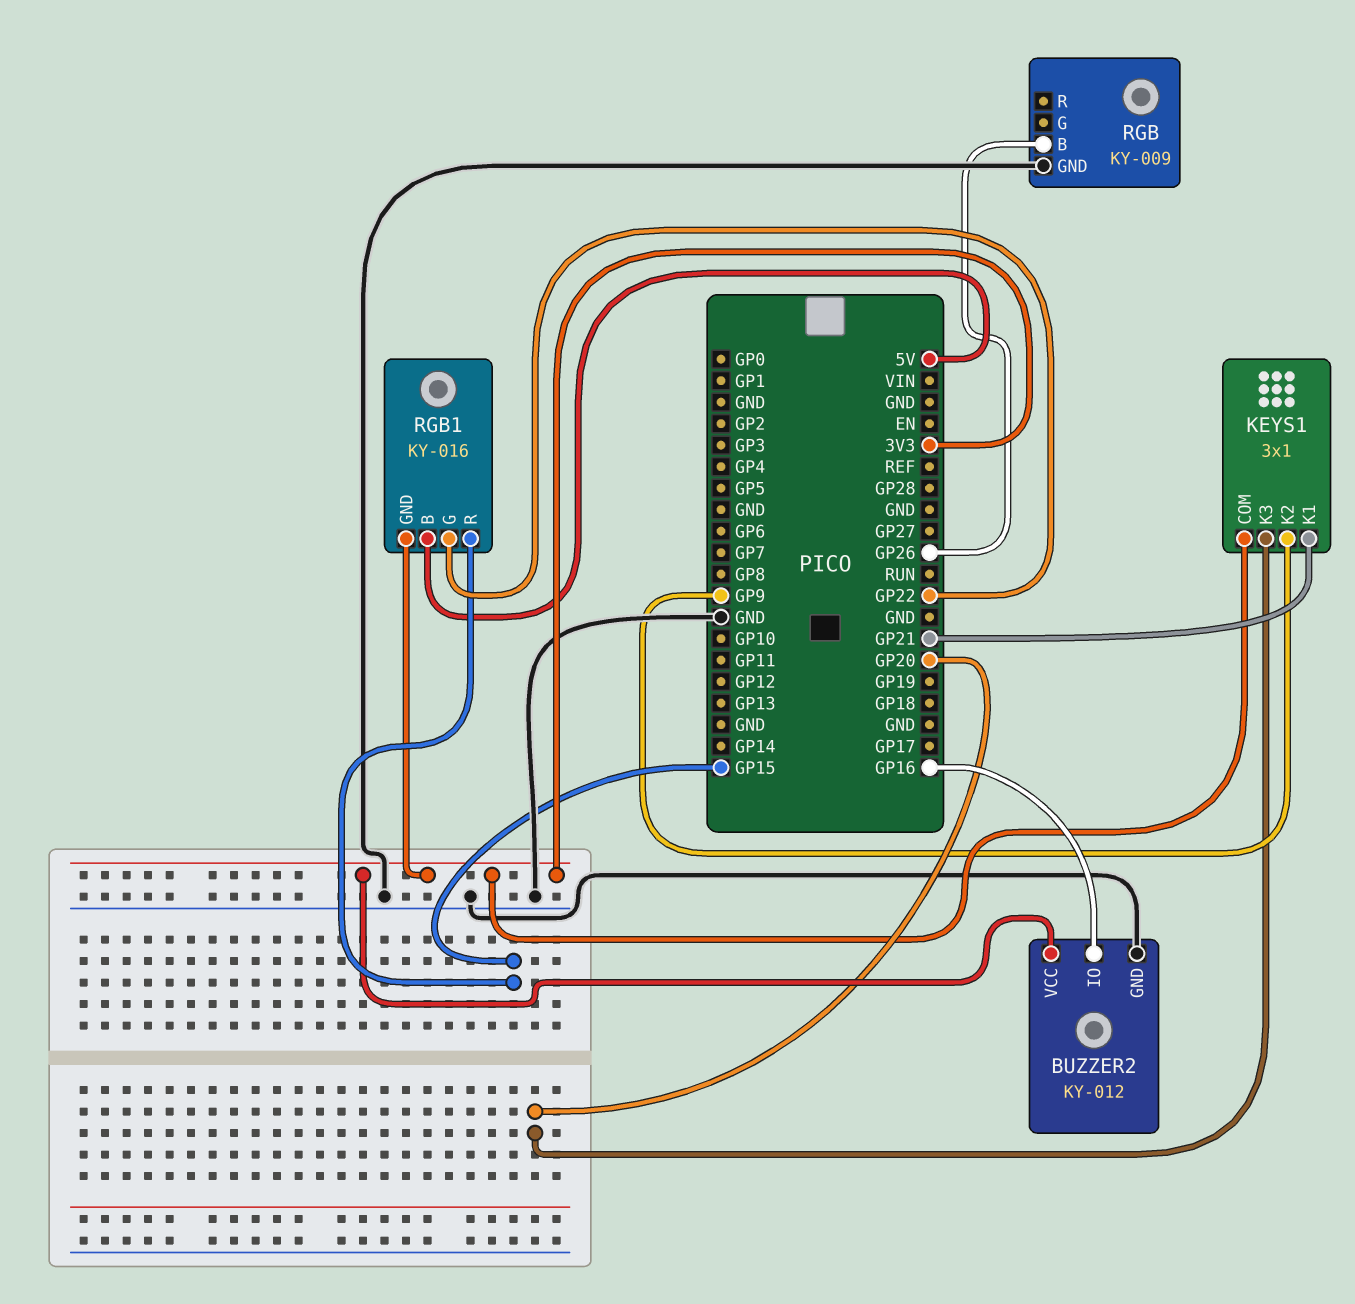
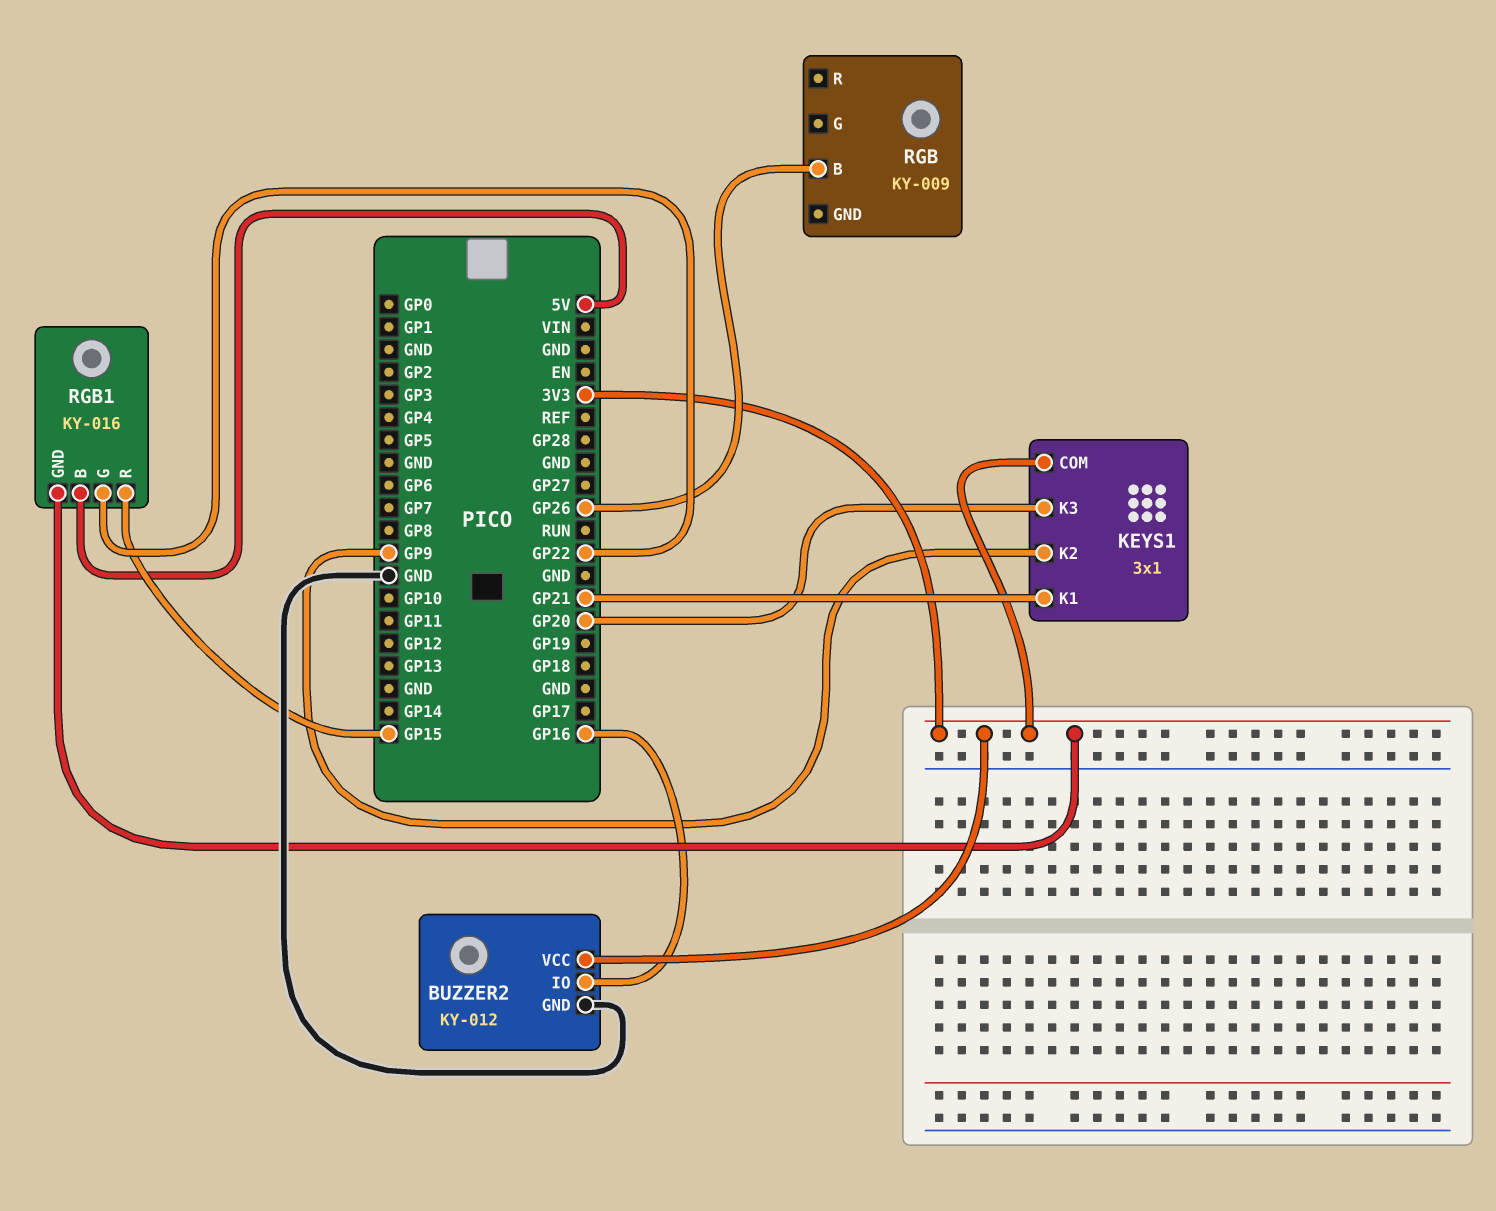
RGB pin GND: GND -> none

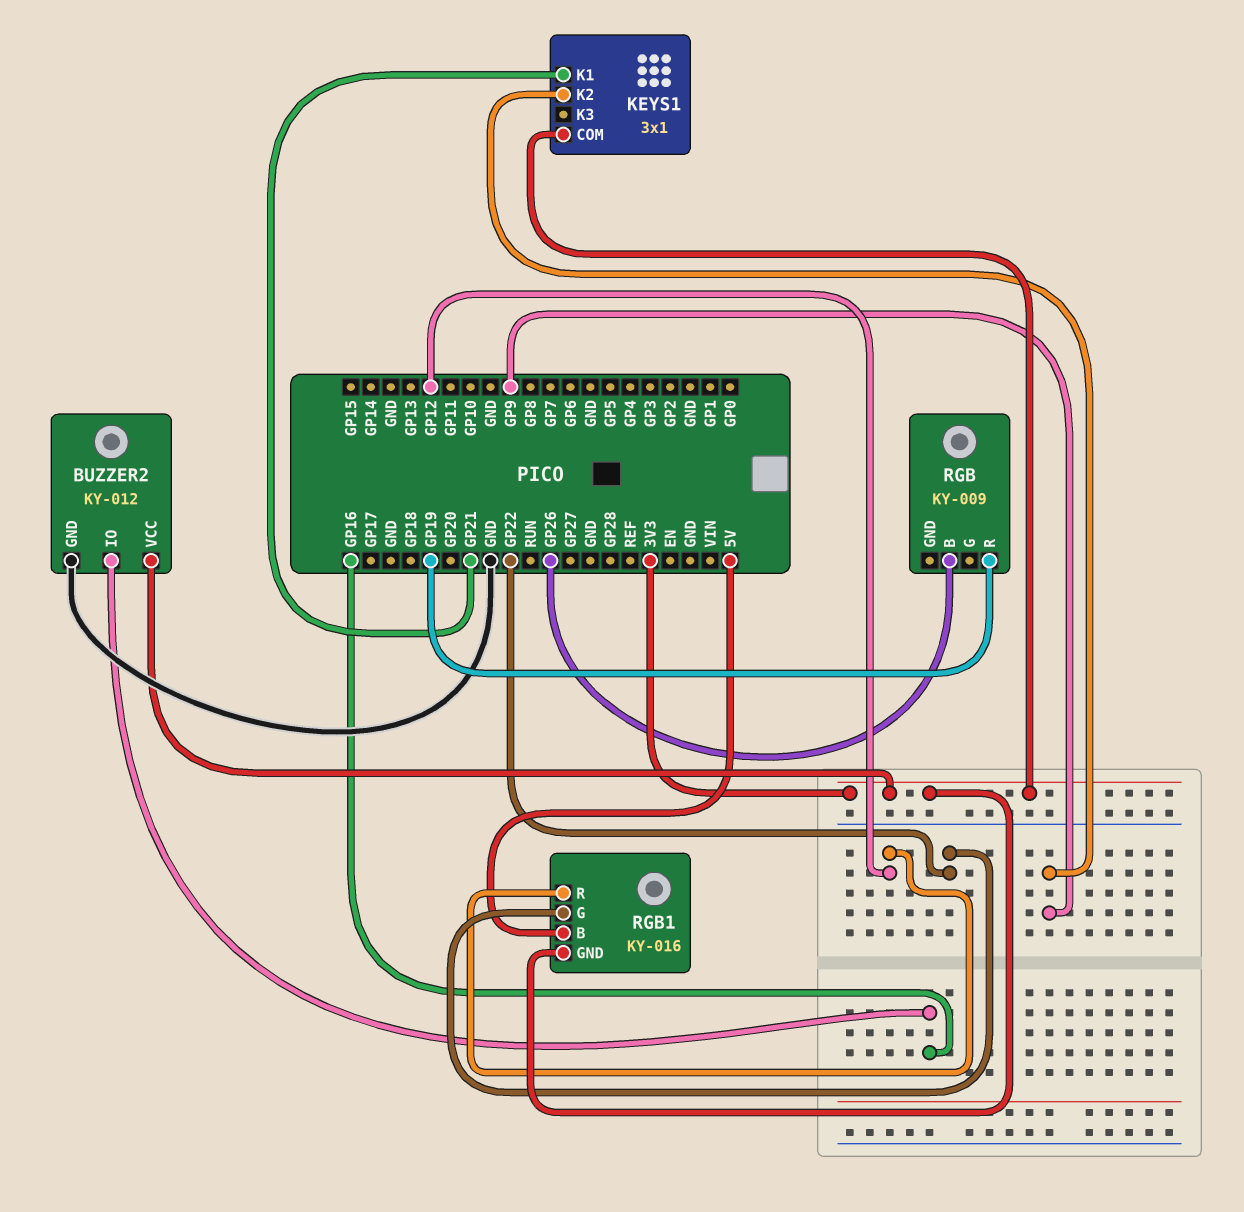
KEYS1 pin K3: GP20 -> none
RGB pin R: none -> GP19
RGB1 pin R: GP15 -> GP12

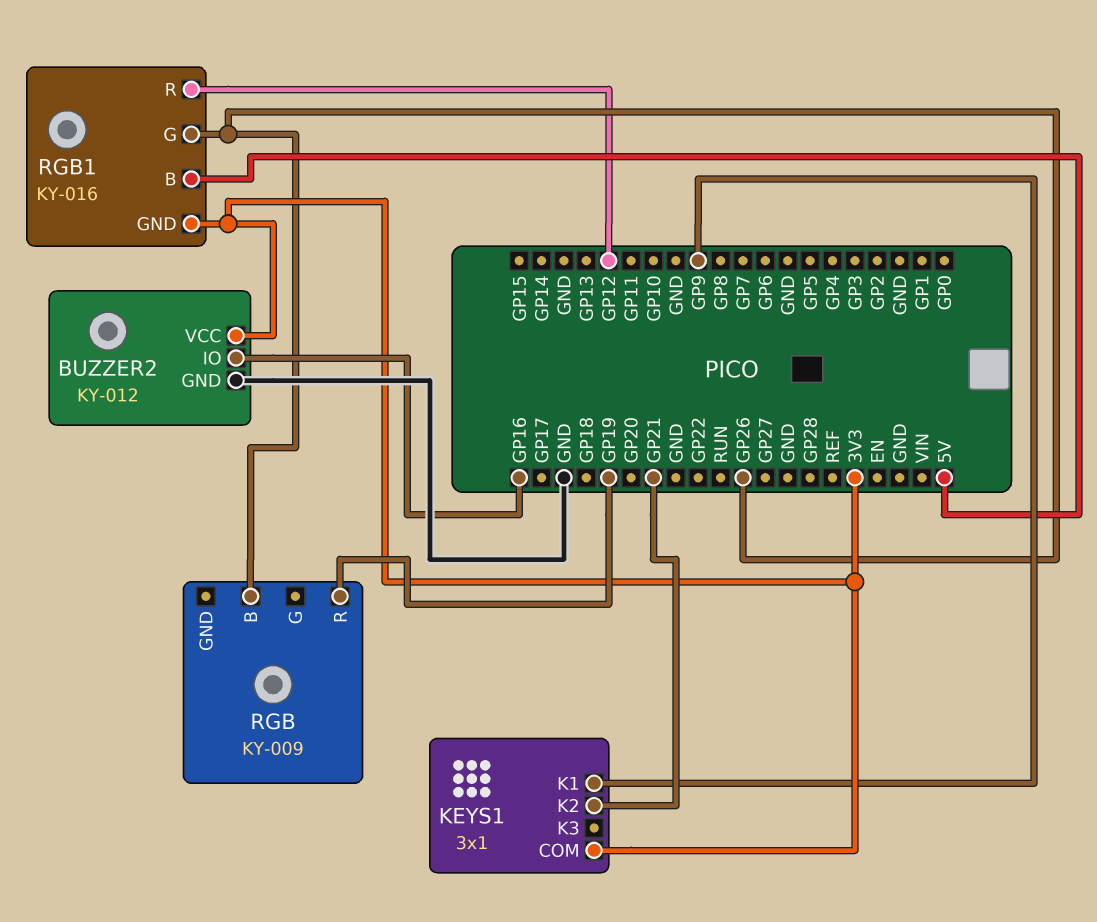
KEYS1 pin K1: GP21 -> GP9
KEYS1 pin K2: GP9 -> GP21
RGB1 pin G: GP22 -> GP26

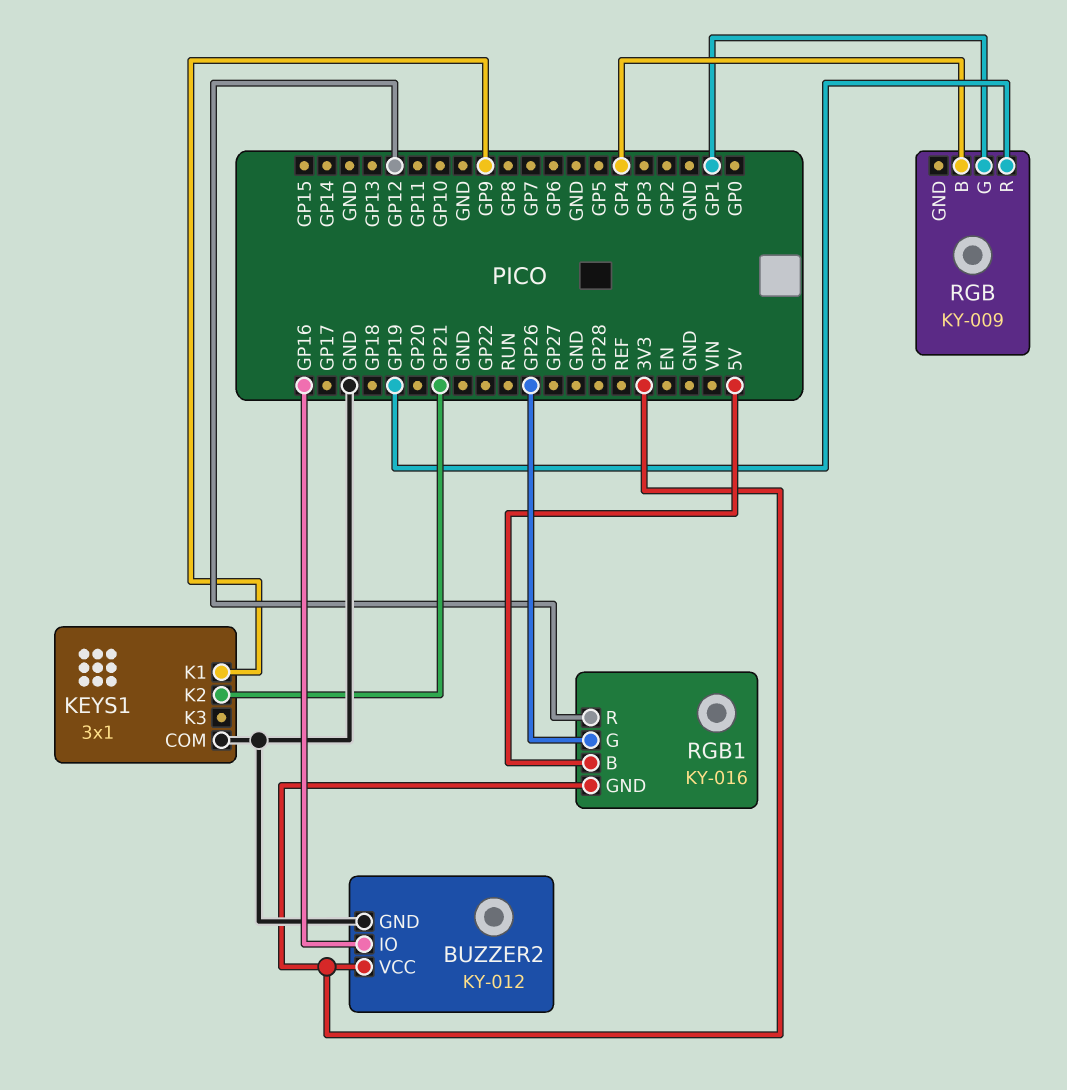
KEYS1 pin COM: 3V3 -> GND
RGB pin B: GP26 -> GP4
RGB pin G: none -> GP1

